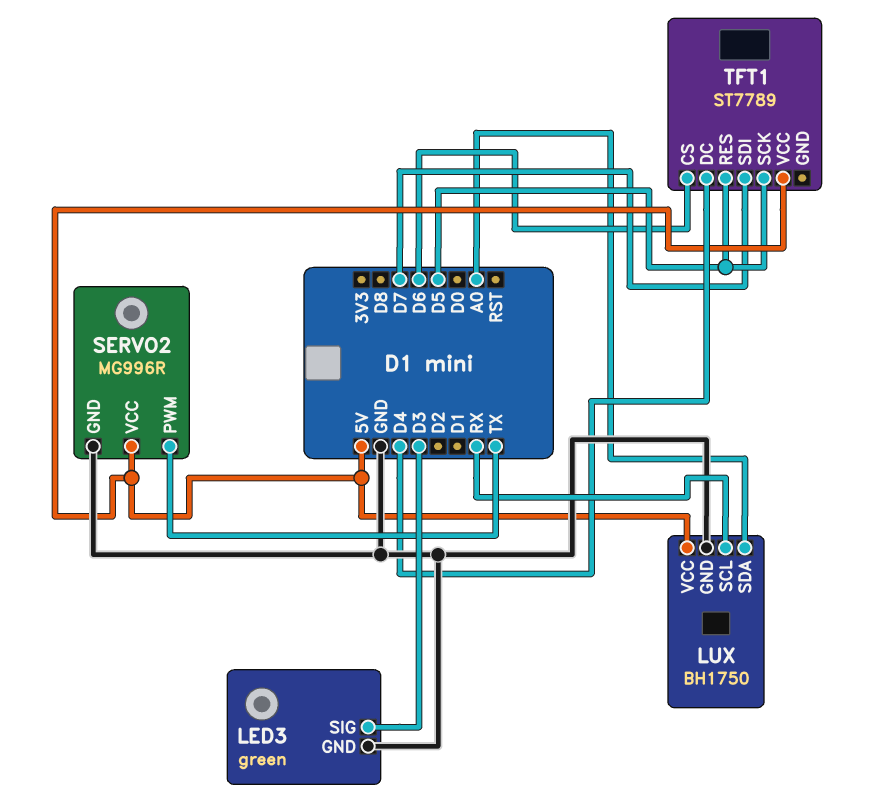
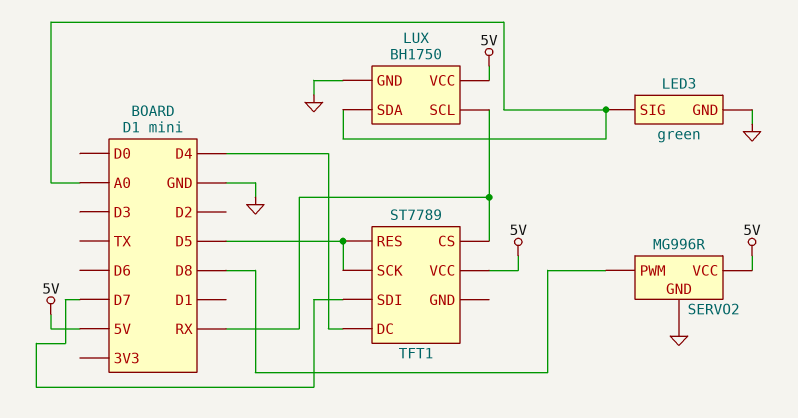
LED3 pin SIG: D3 -> A0
SERVO2 pin PWM: TX -> D8
TFT1 pin CS: D6 -> RX

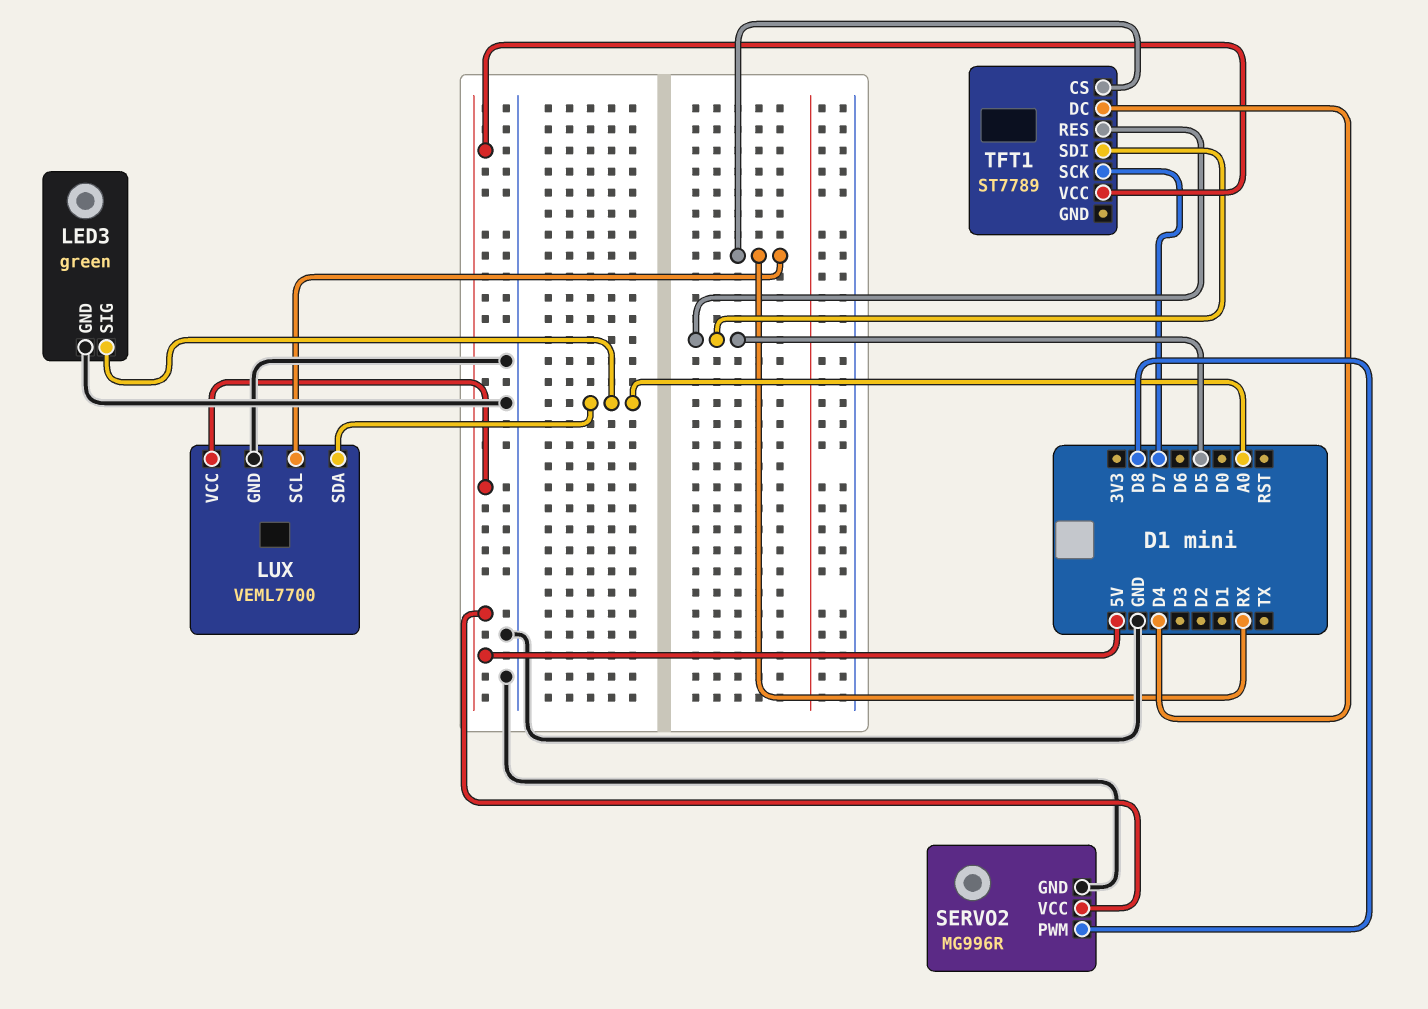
LUX: BH1750 -> VEML7700
TFT1 pin SCK: D5 -> D7
TFT1 pin SDI: D7 -> D5

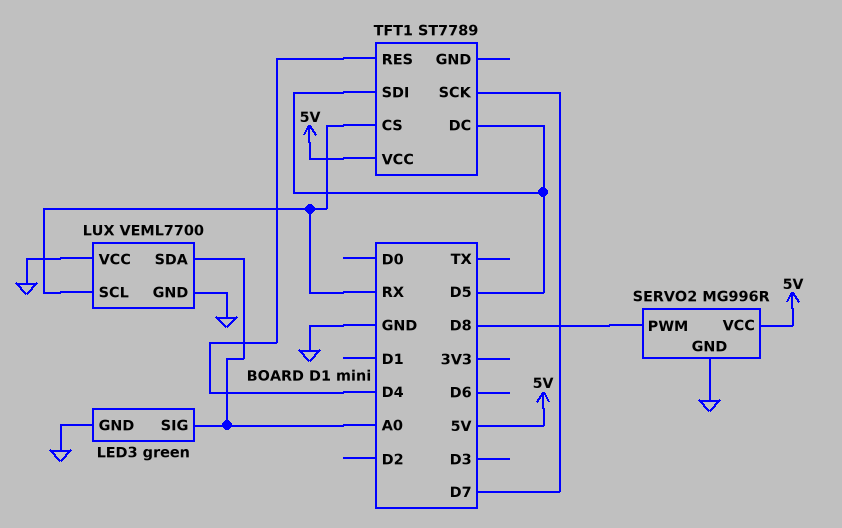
LUX pin VCC: 5V -> GND
TFT1 pin DC: D4 -> D5
TFT1 pin RES: D5 -> D4

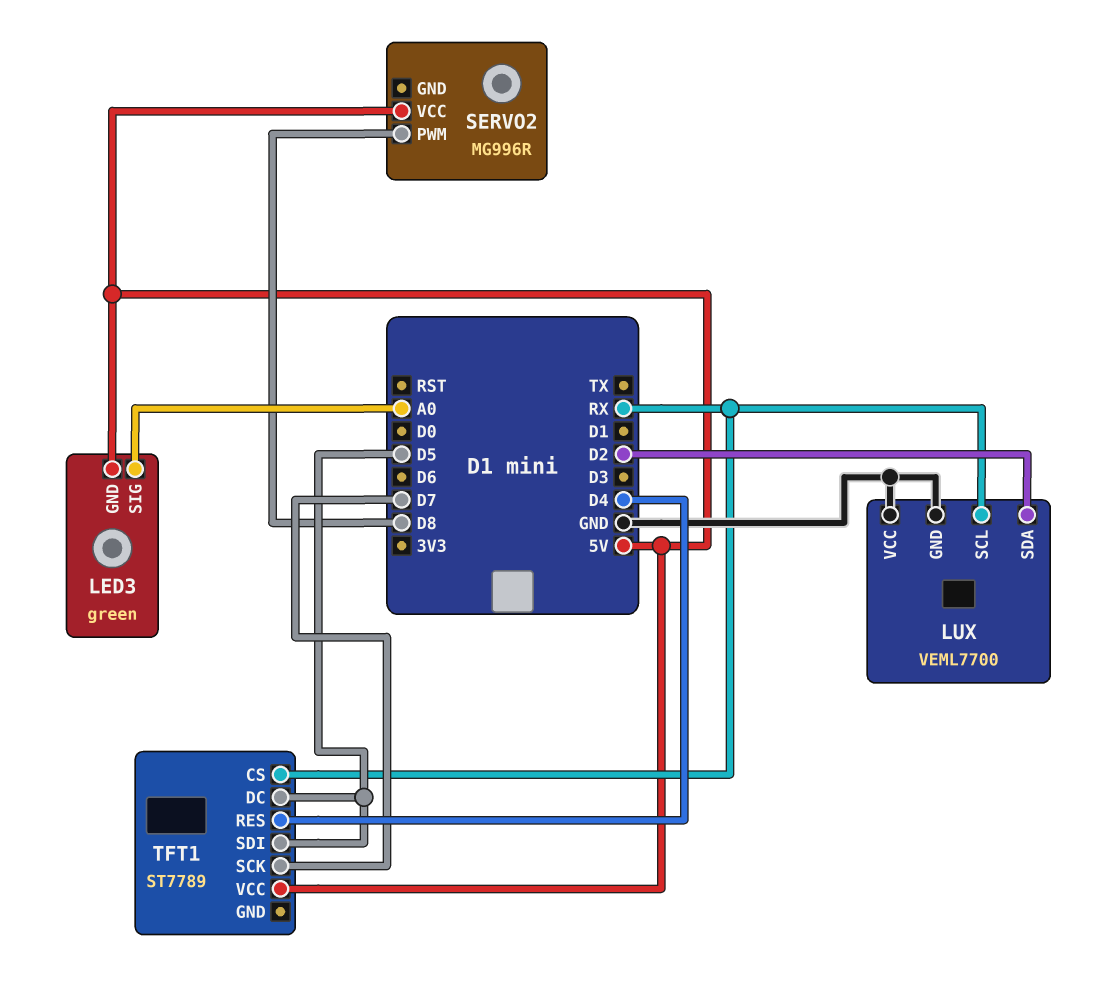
LED3 pin GND: GND -> 5V
LUX pin SDA: A0 -> D2
SERVO2 pin GND: GND -> none

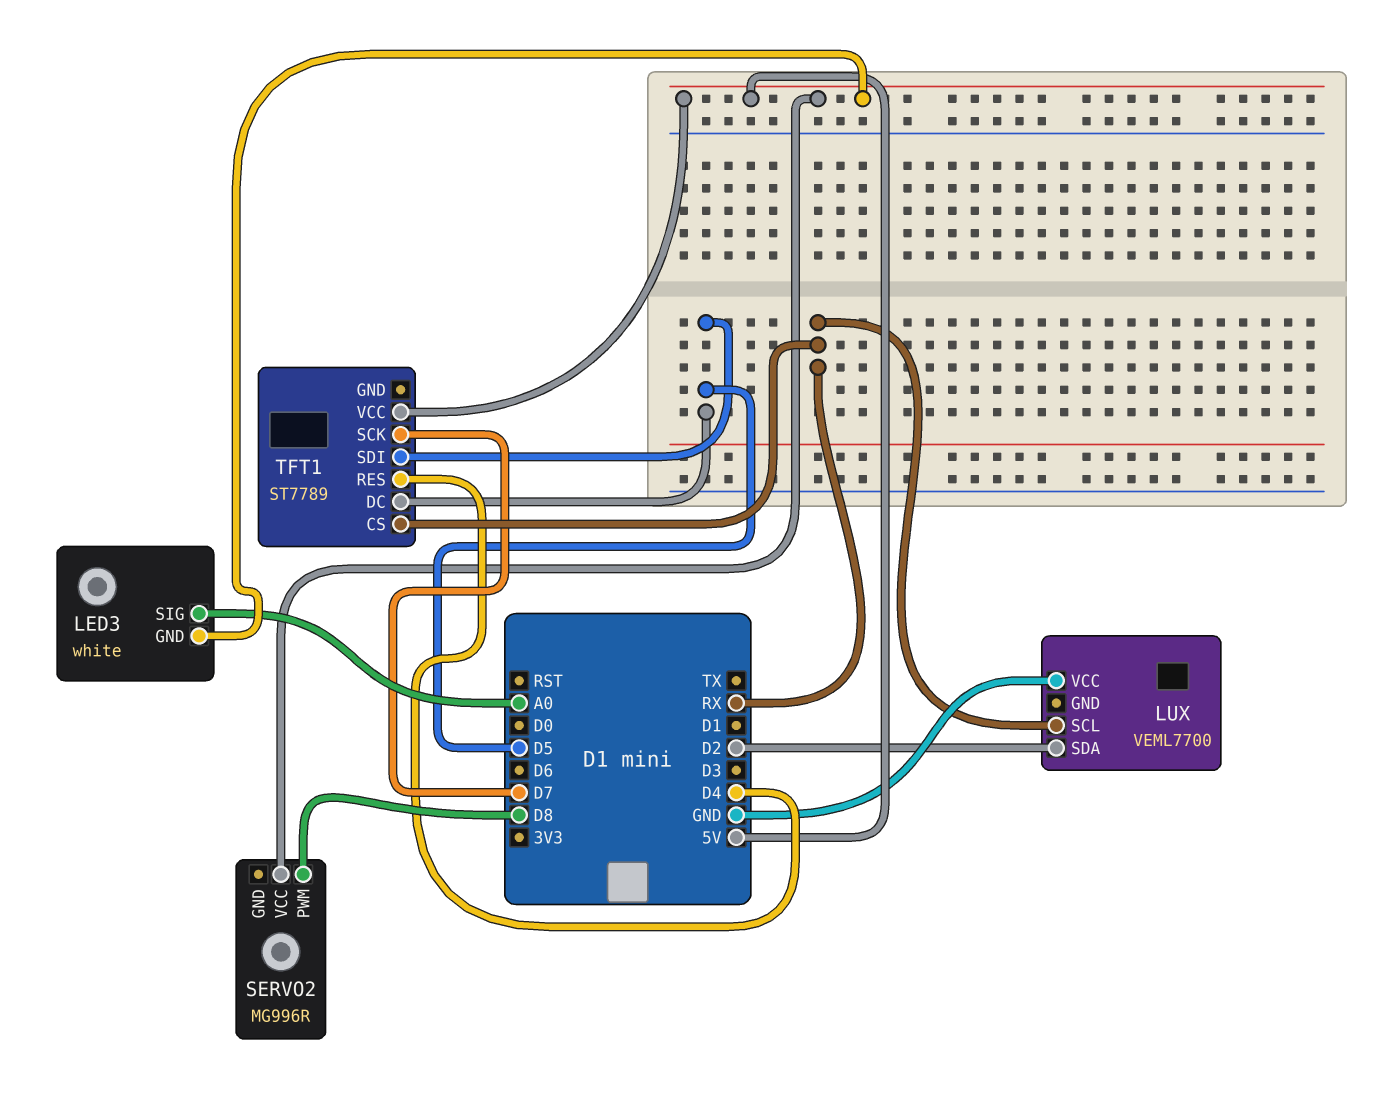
LED3: green -> white
LUX pin GND: GND -> none

